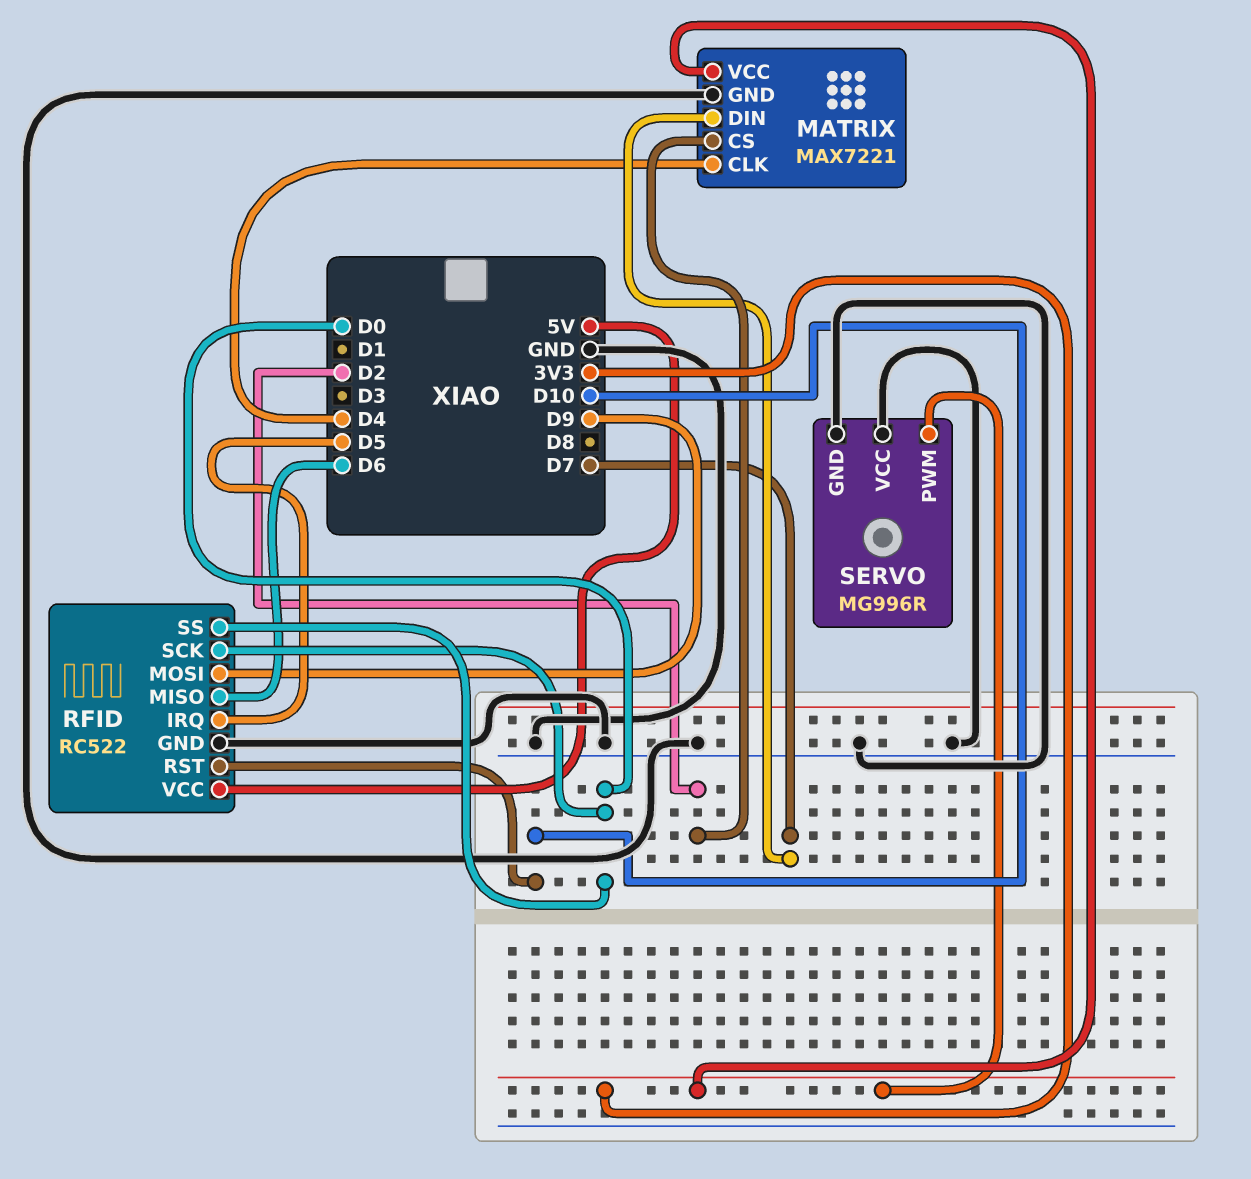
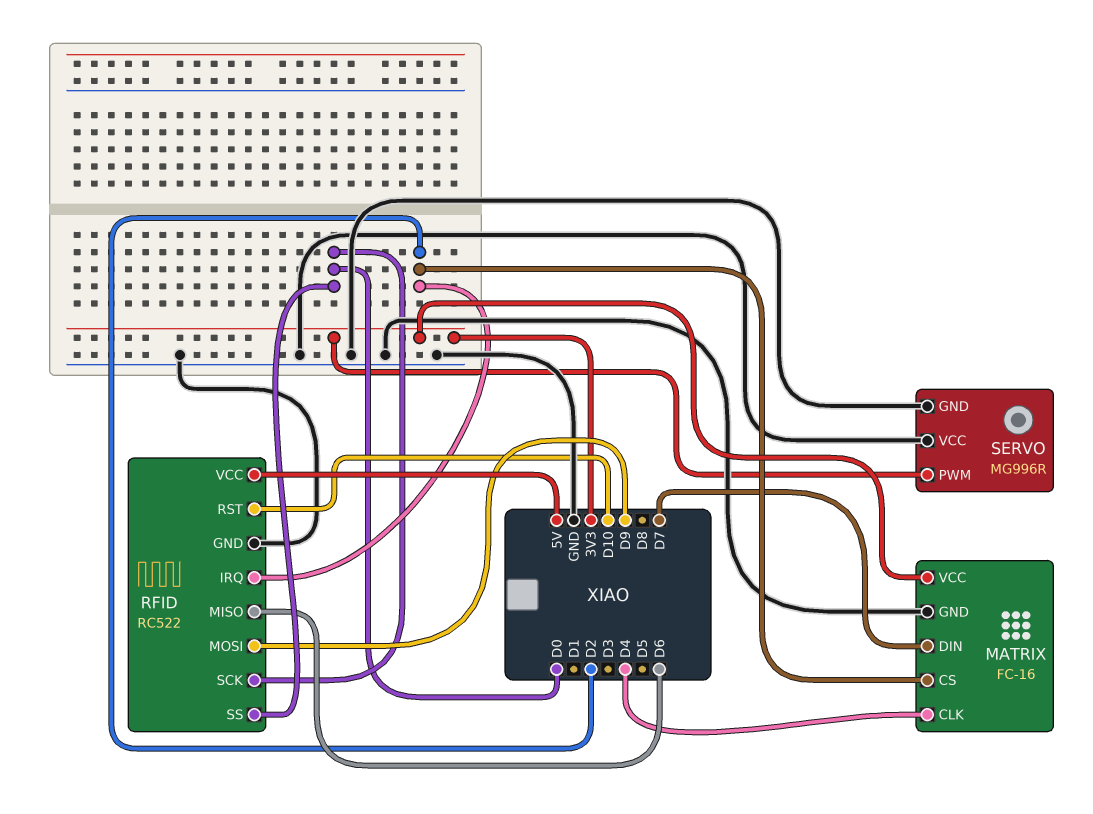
MATRIX: MAX7221 -> FC-16
RFID pin IRQ: D5 -> D2

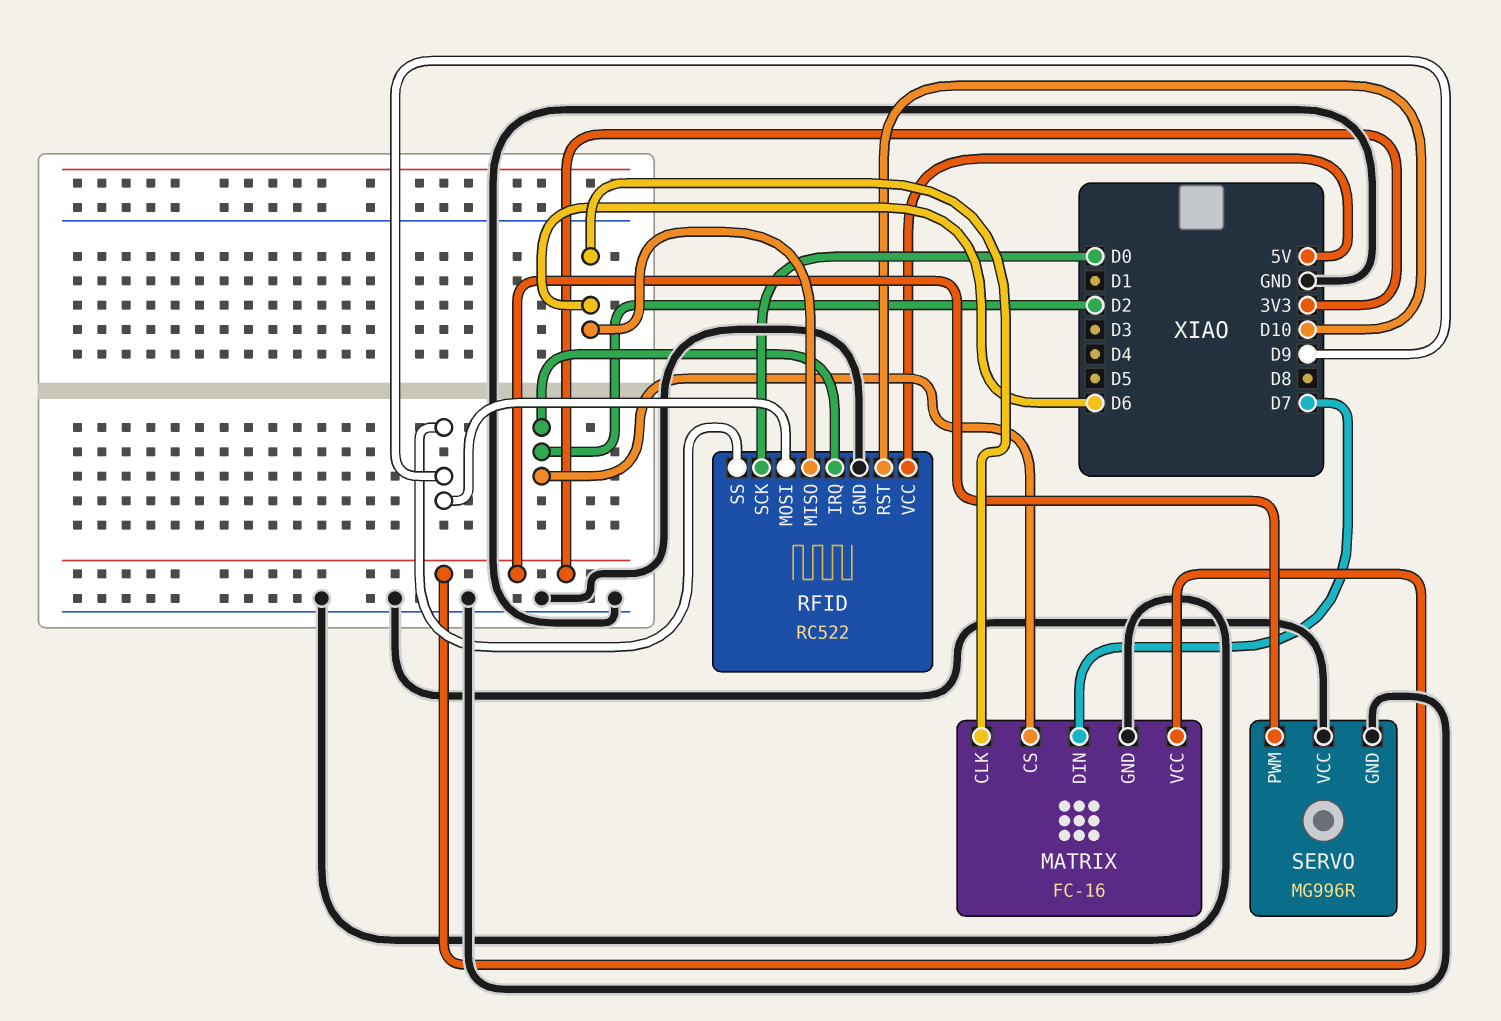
MATRIX pin CLK: D4 -> D6
RFID pin SS: D0 -> D9

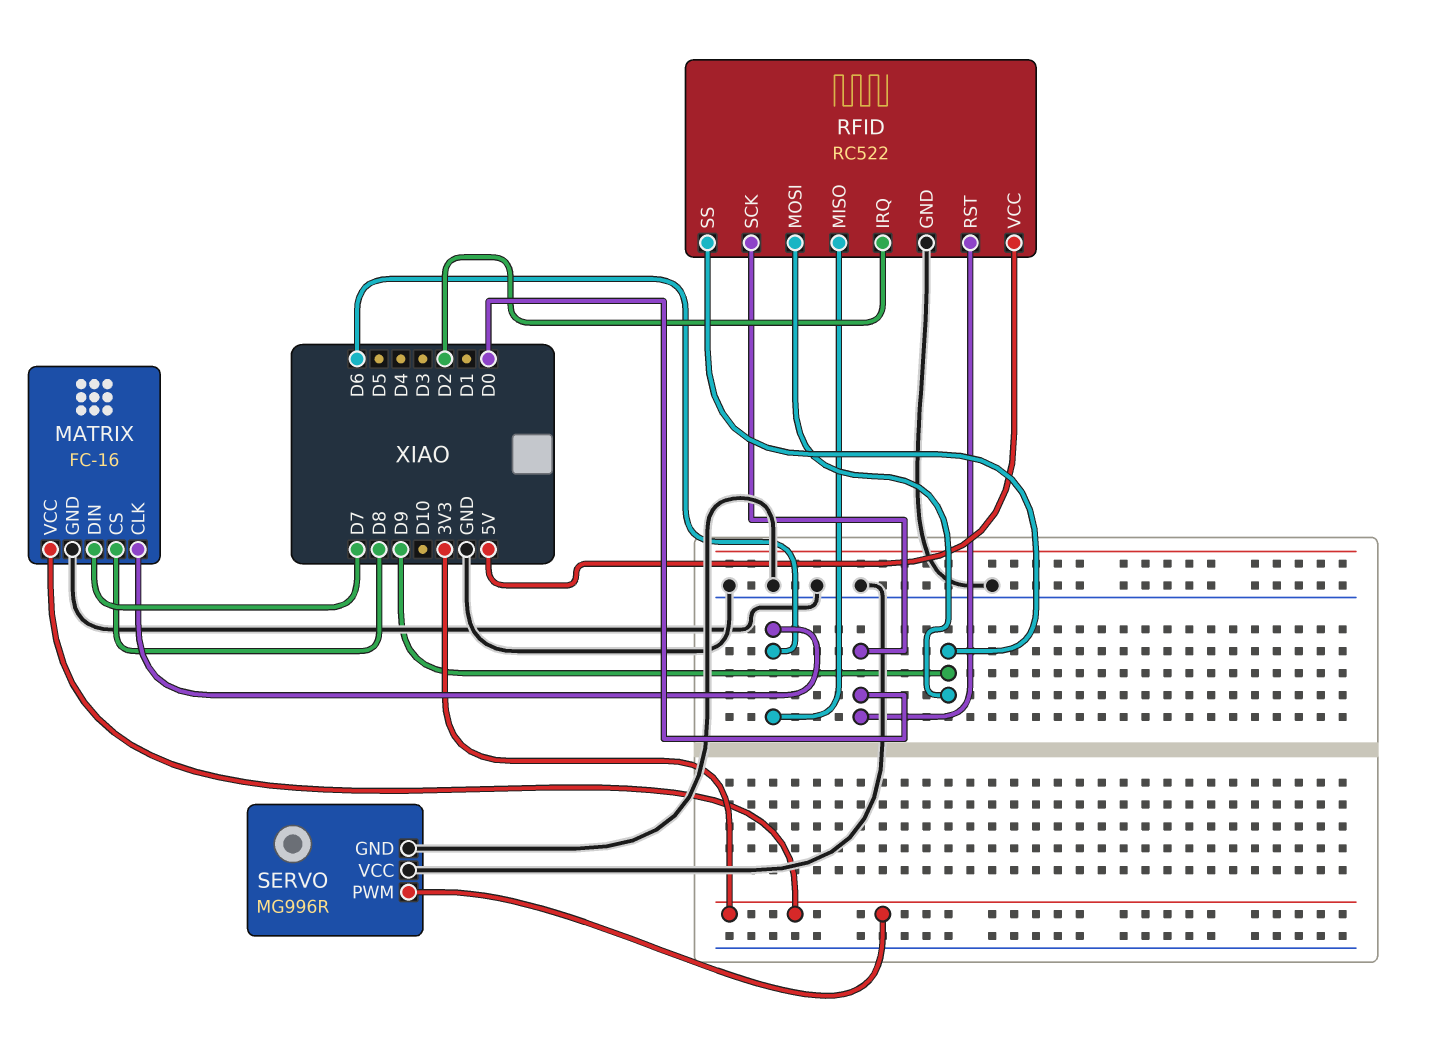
MATRIX pin CS: D2 -> D8
RFID pin RST: D10 -> D0

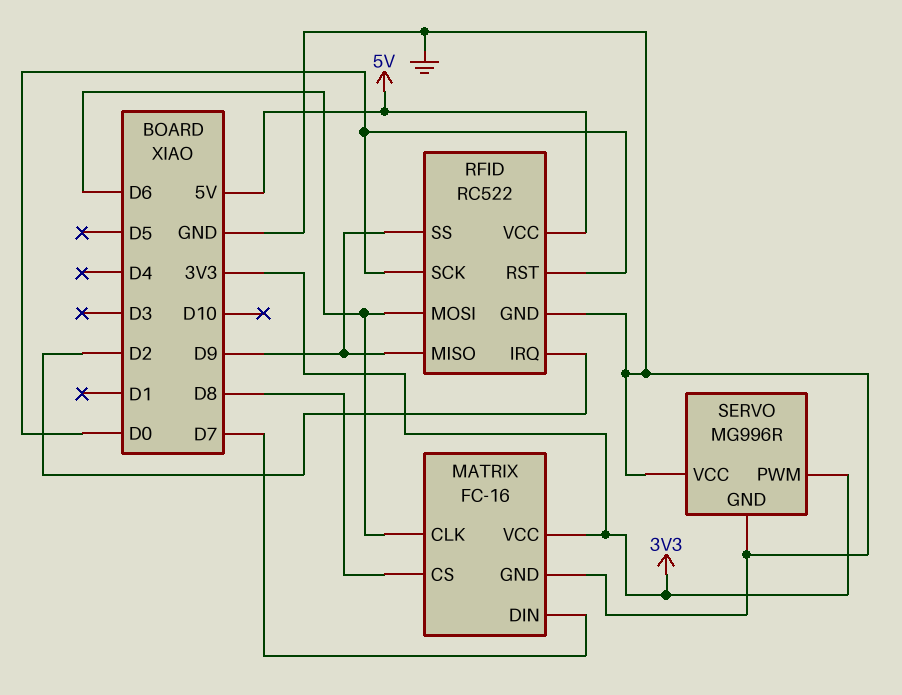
RFID pin MISO: D6 -> D9
RFID pin MOSI: D9 -> D6

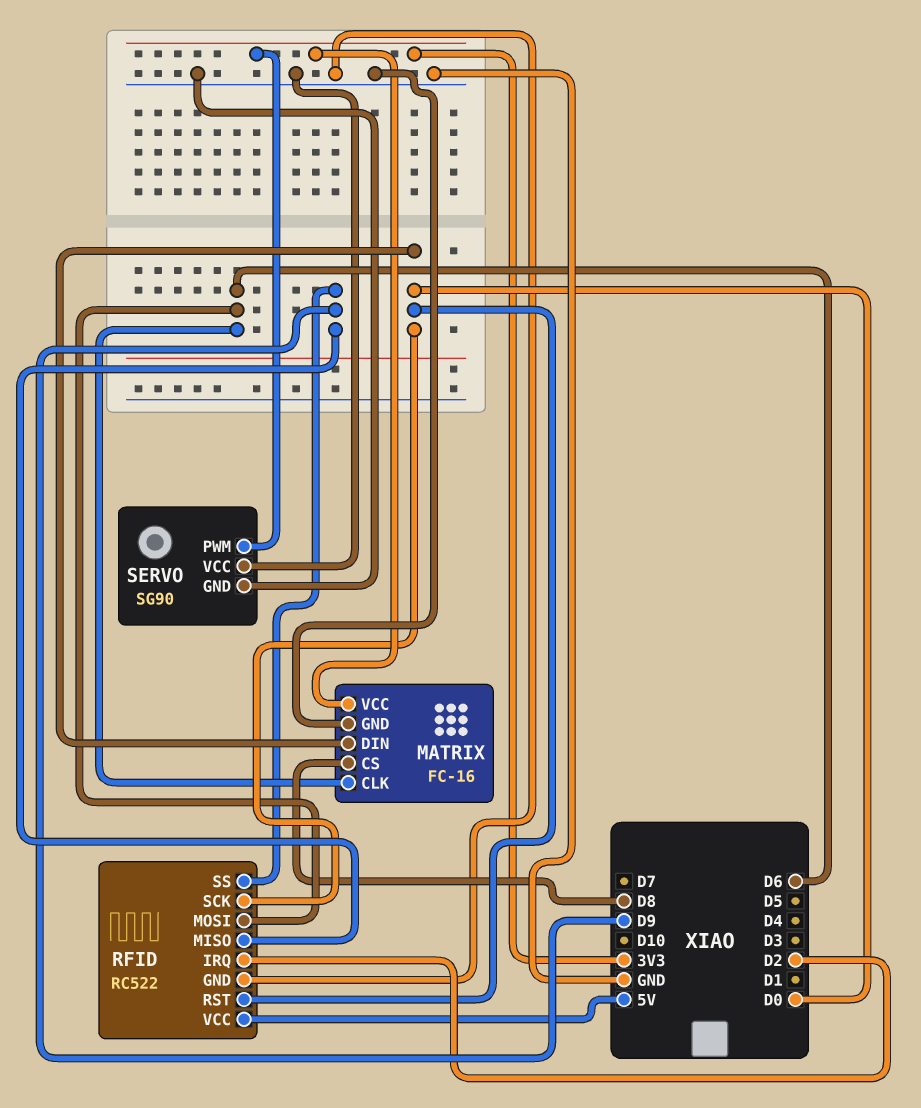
MATRIX pin DIN: D7 -> D0
SERVO: MG996R -> SG90

